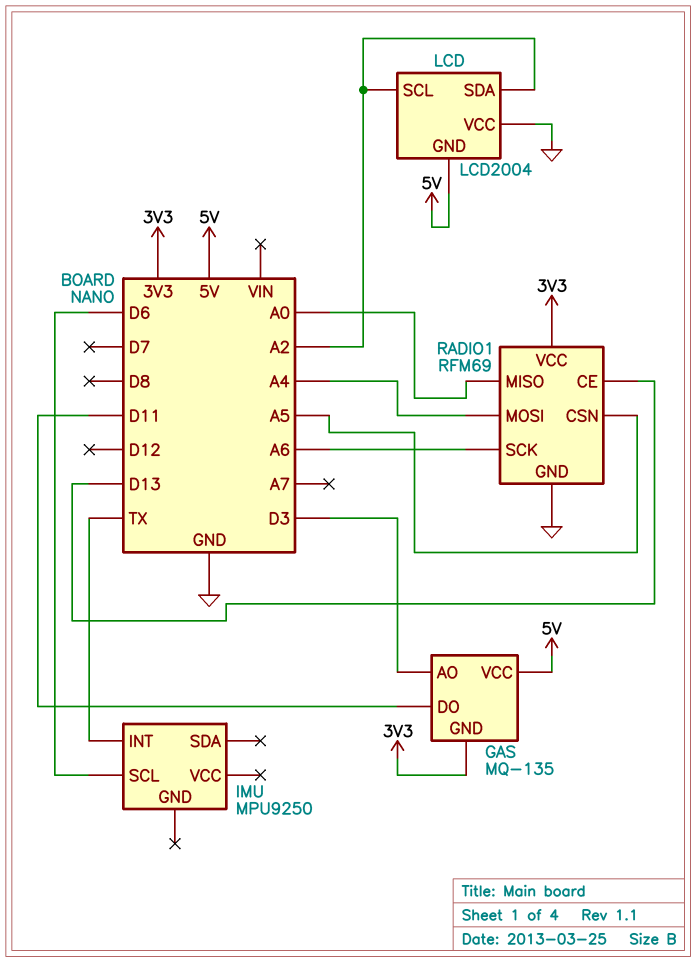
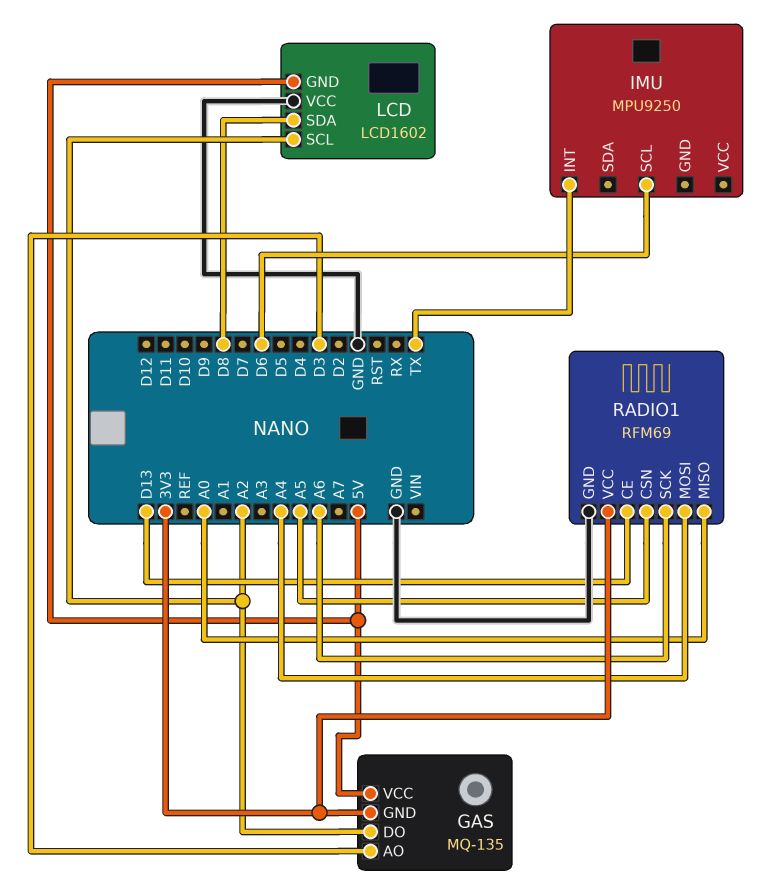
GAS pin DO: D11 -> A2
LCD: LCD2004 -> LCD1602
LCD pin SDA: A2 -> D8

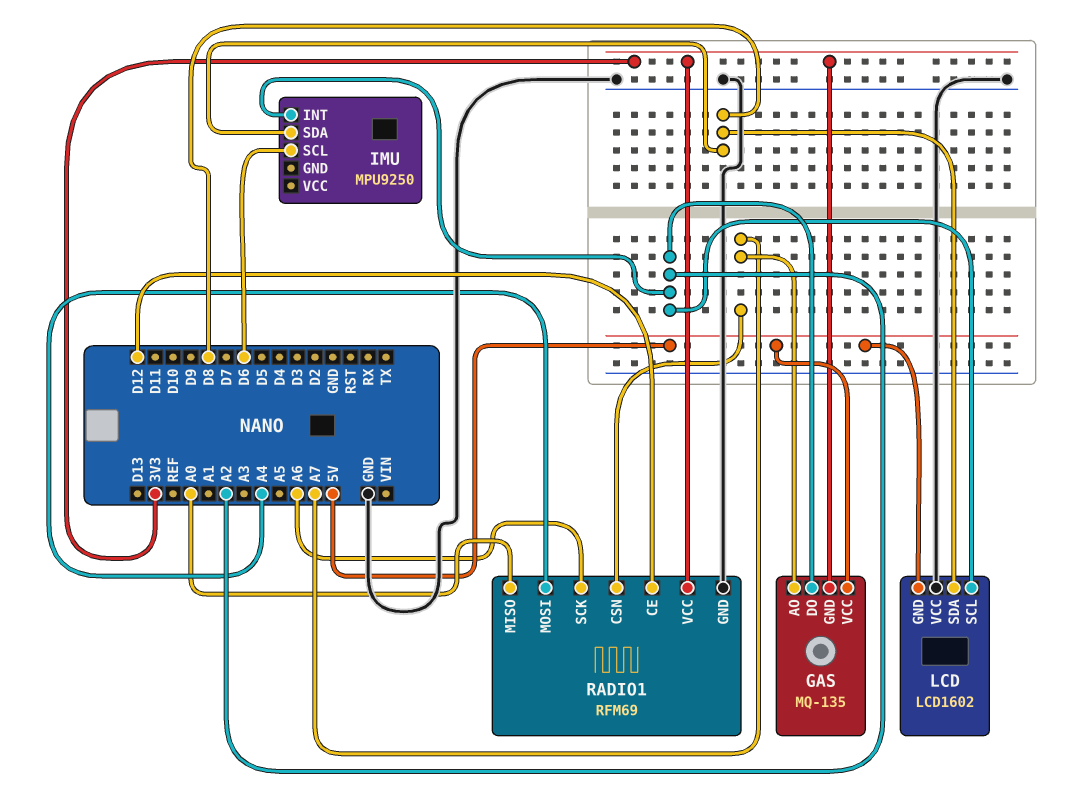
GAS pin AO: D3 -> A7
IMU pin INT: TX -> A2
IMU pin SDA: none -> D8
RADIO1 pin CE: D13 -> D12
RADIO1 pin CSN: A5 -> A7

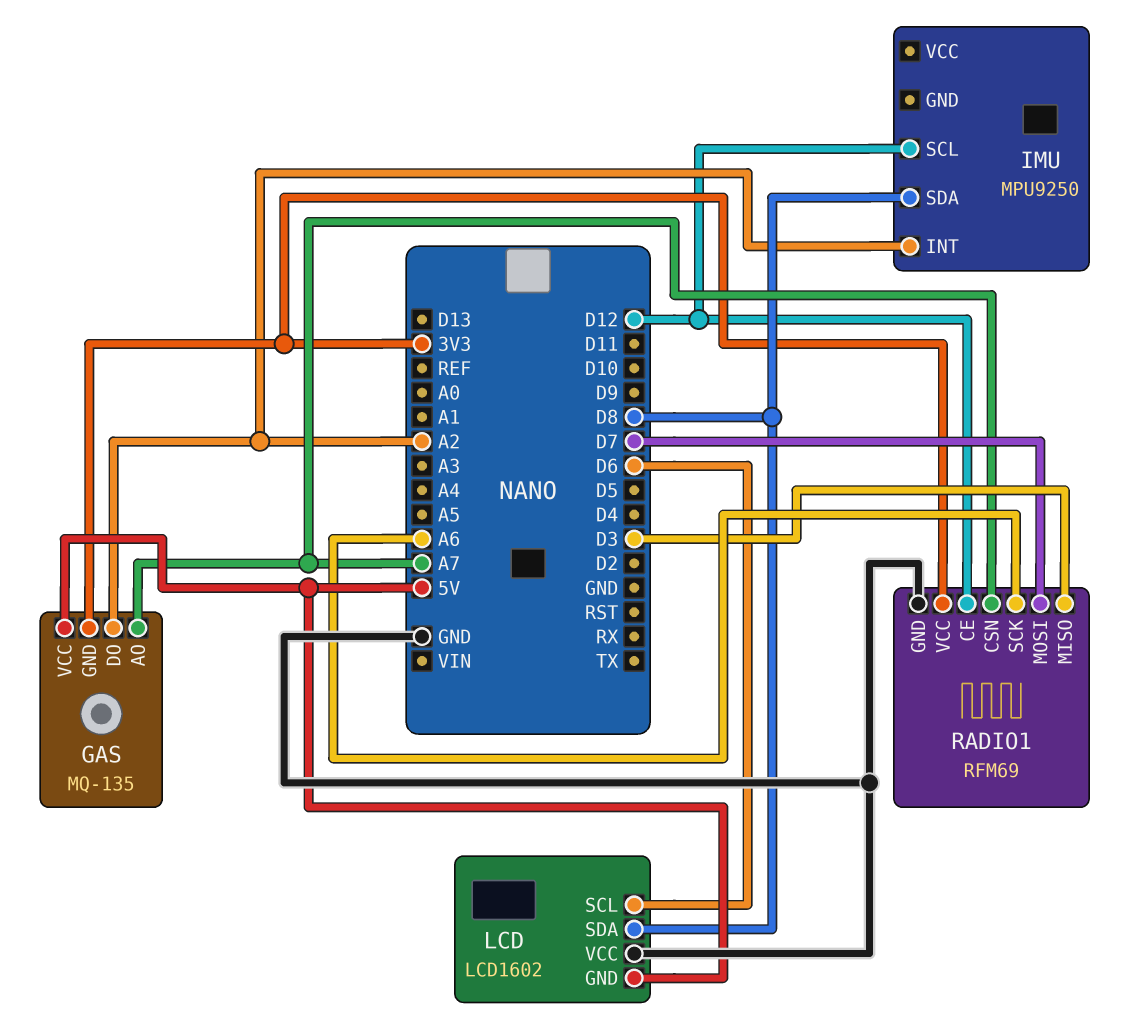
IMU pin SCL: D6 -> D12
LCD pin SCL: A2 -> D6
RADIO1 pin MISO: A0 -> D3
RADIO1 pin MOSI: A4 -> D7

